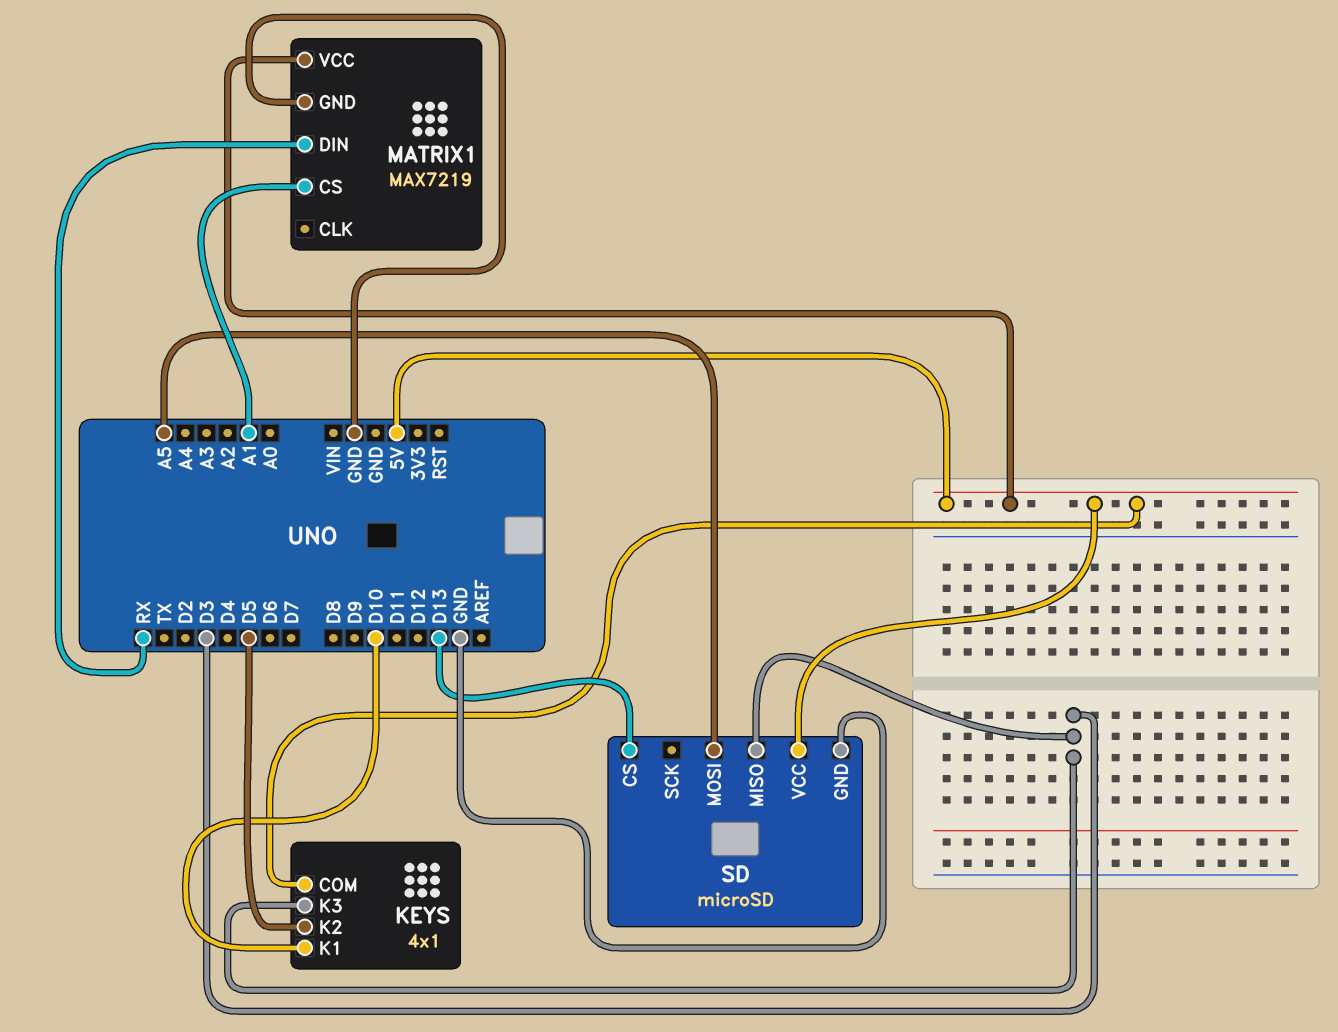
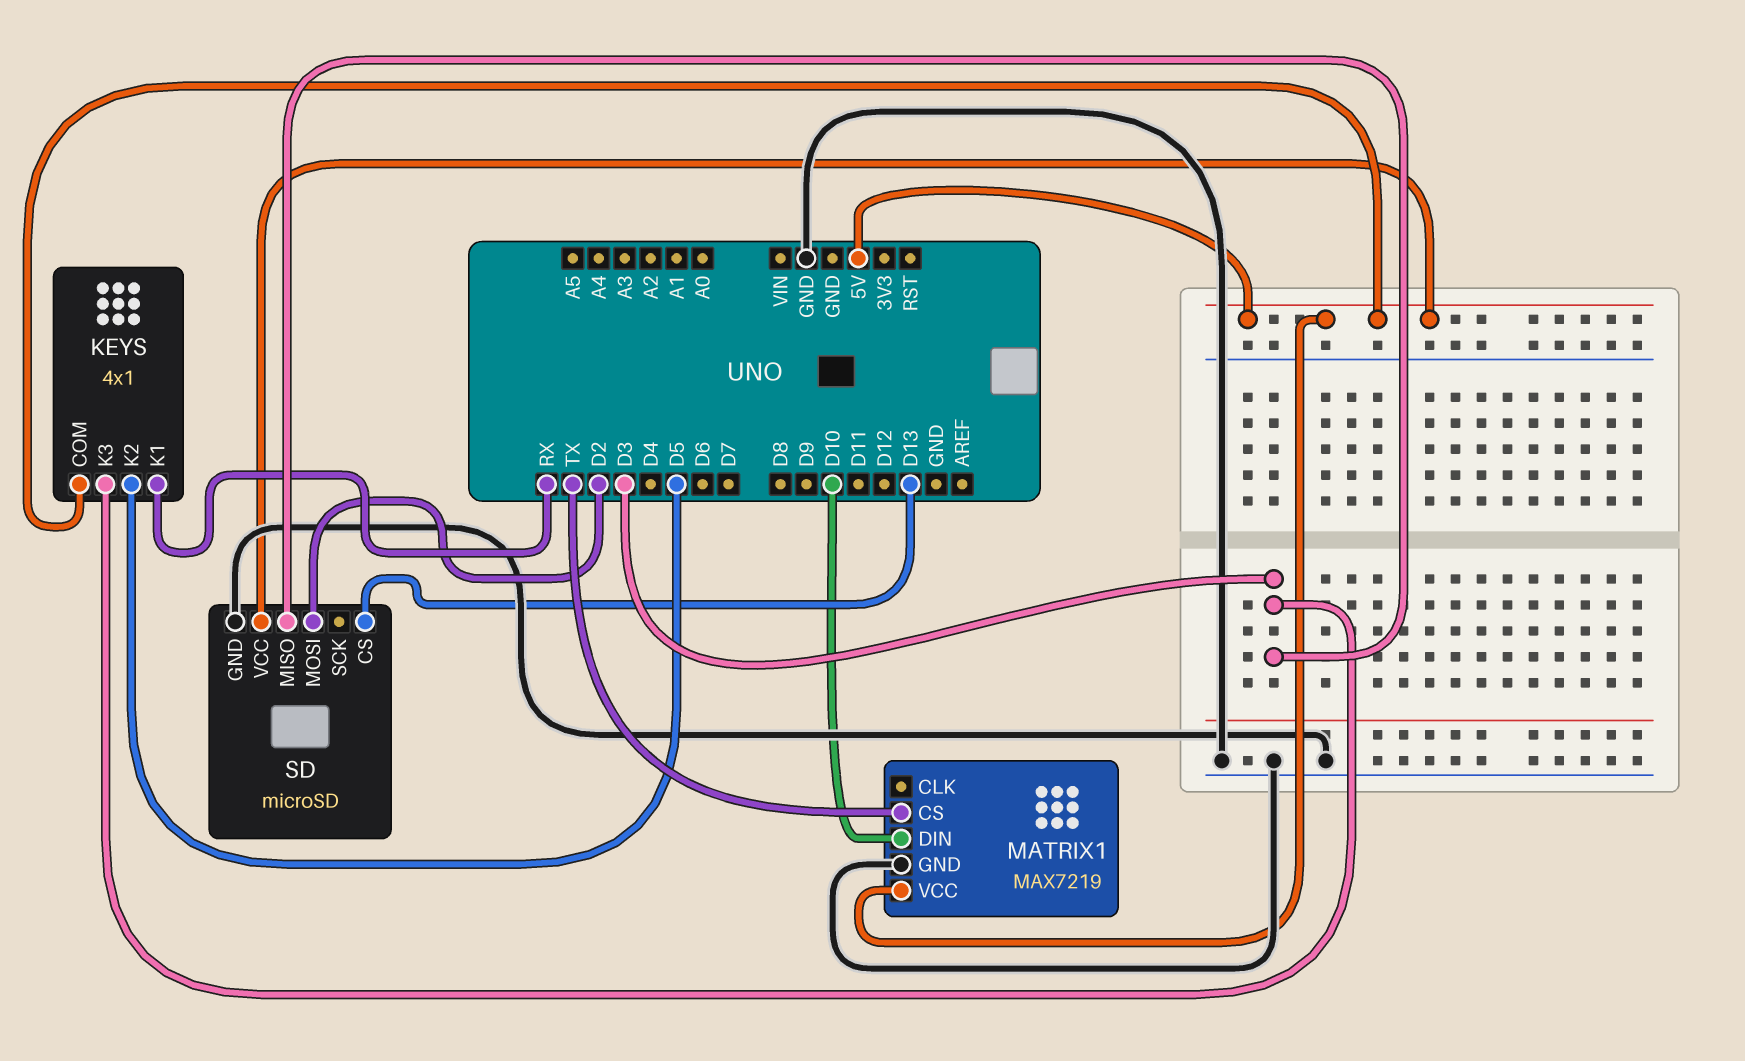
KEYS pin K1: D10 -> RX
MATRIX1 pin CS: A1 -> TX
MATRIX1 pin DIN: RX -> D10
SD pin MOSI: A5 -> D2

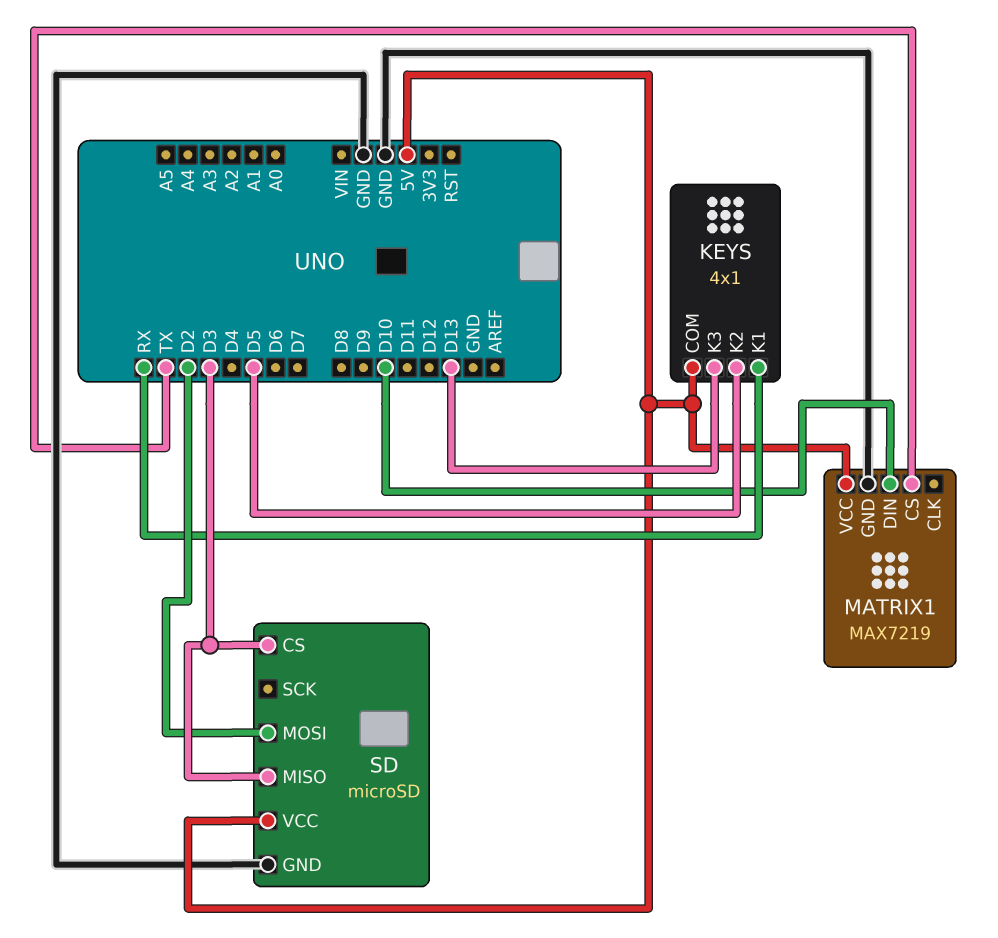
KEYS pin K3: D3 -> D13
SD pin CS: D13 -> D3

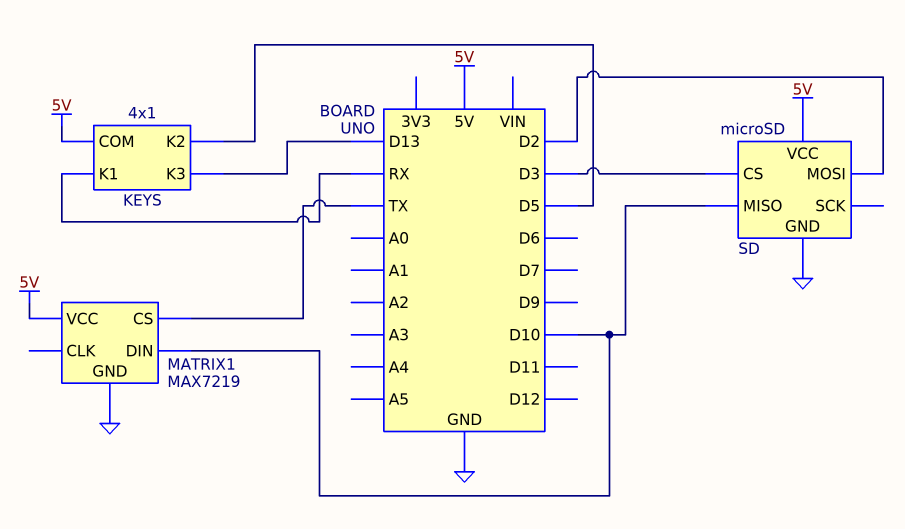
SD pin MISO: D3 -> D10

